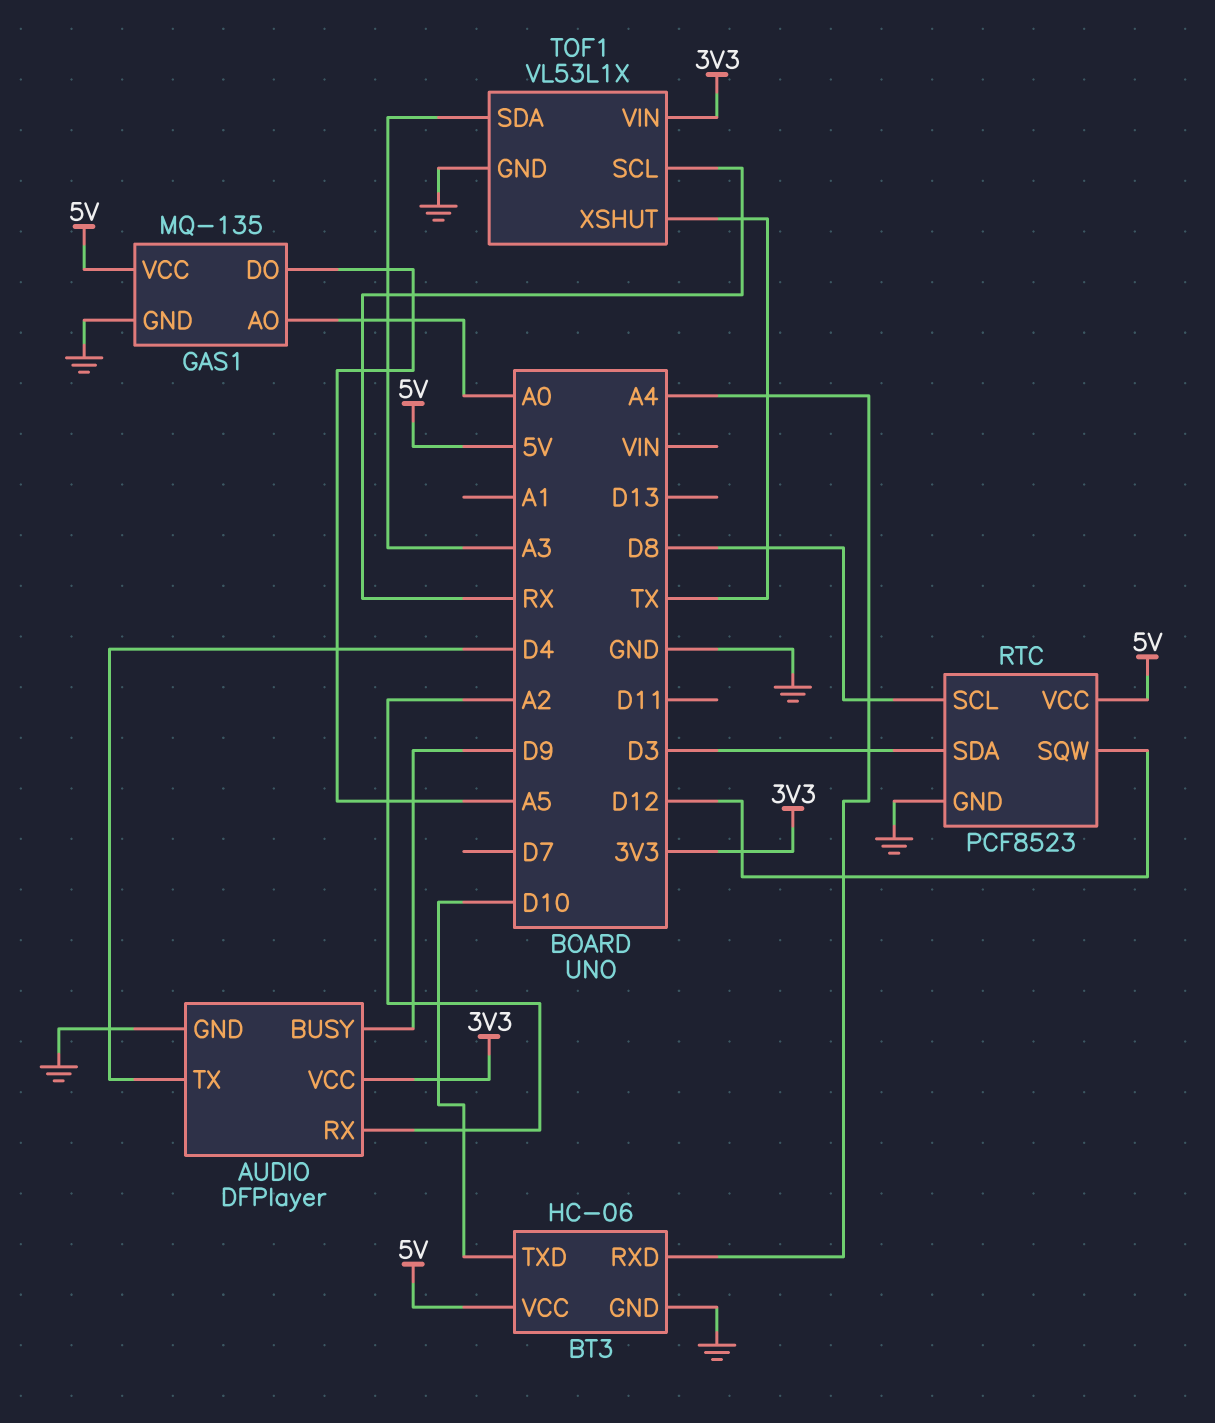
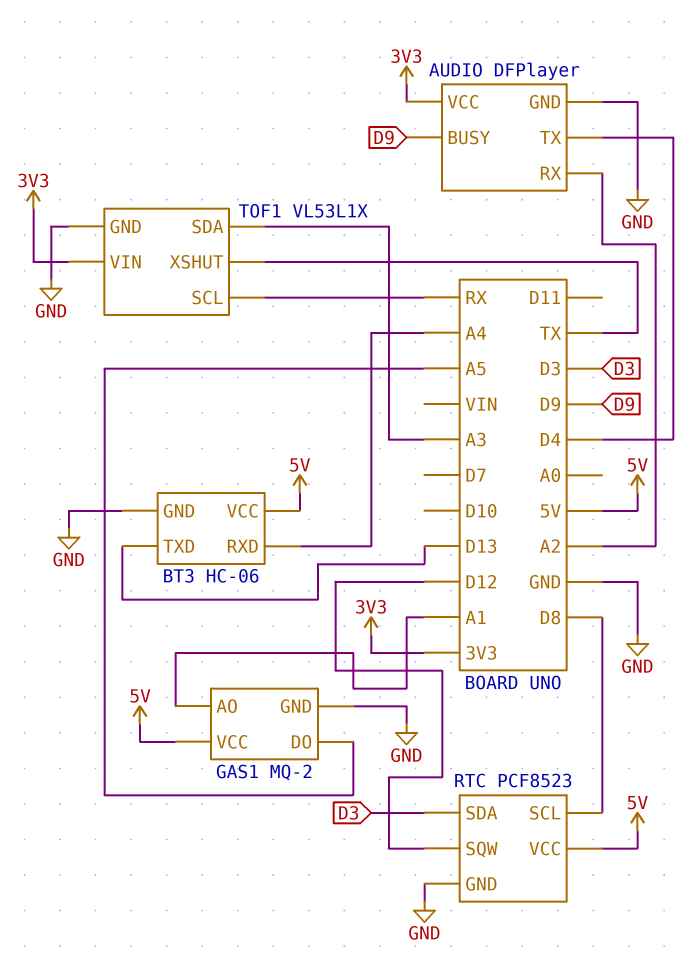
BT3 pin TXD: D10 -> D13
GAS1: MQ-135 -> MQ-2
GAS1 pin AO: A0 -> A1

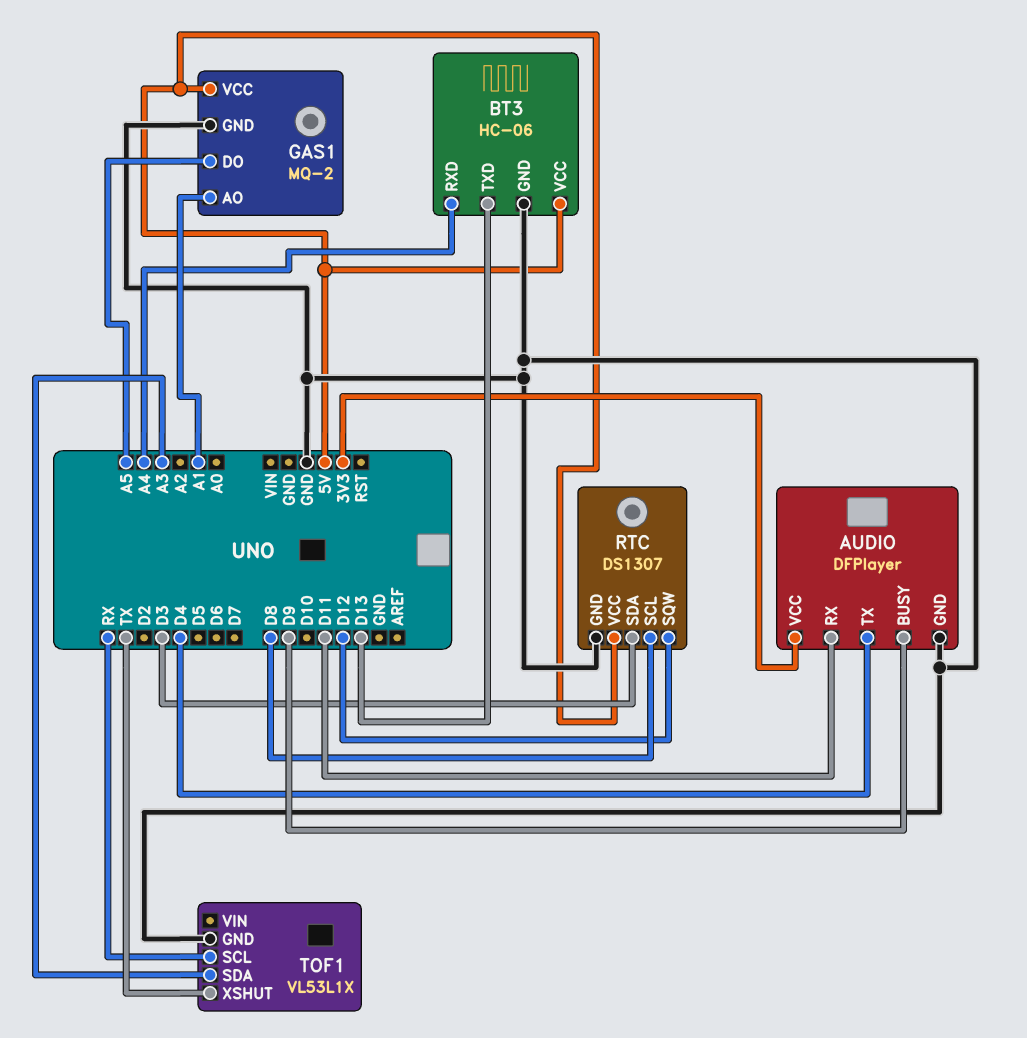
AUDIO pin RX: A2 -> D11
RTC: PCF8523 -> DS1307
TOF1 pin VIN: 3V3 -> none

